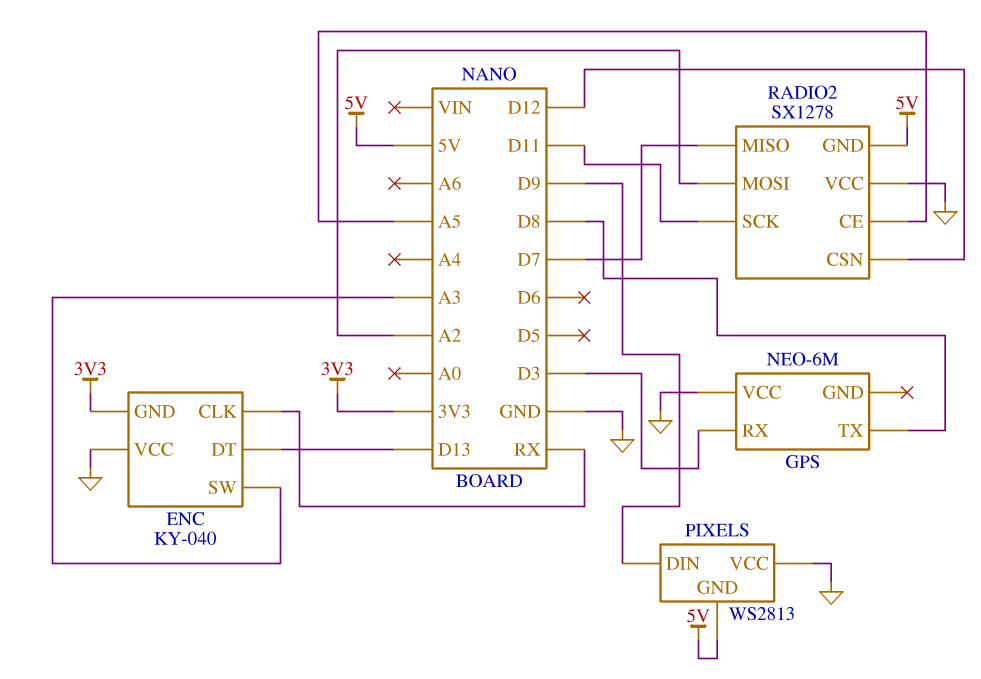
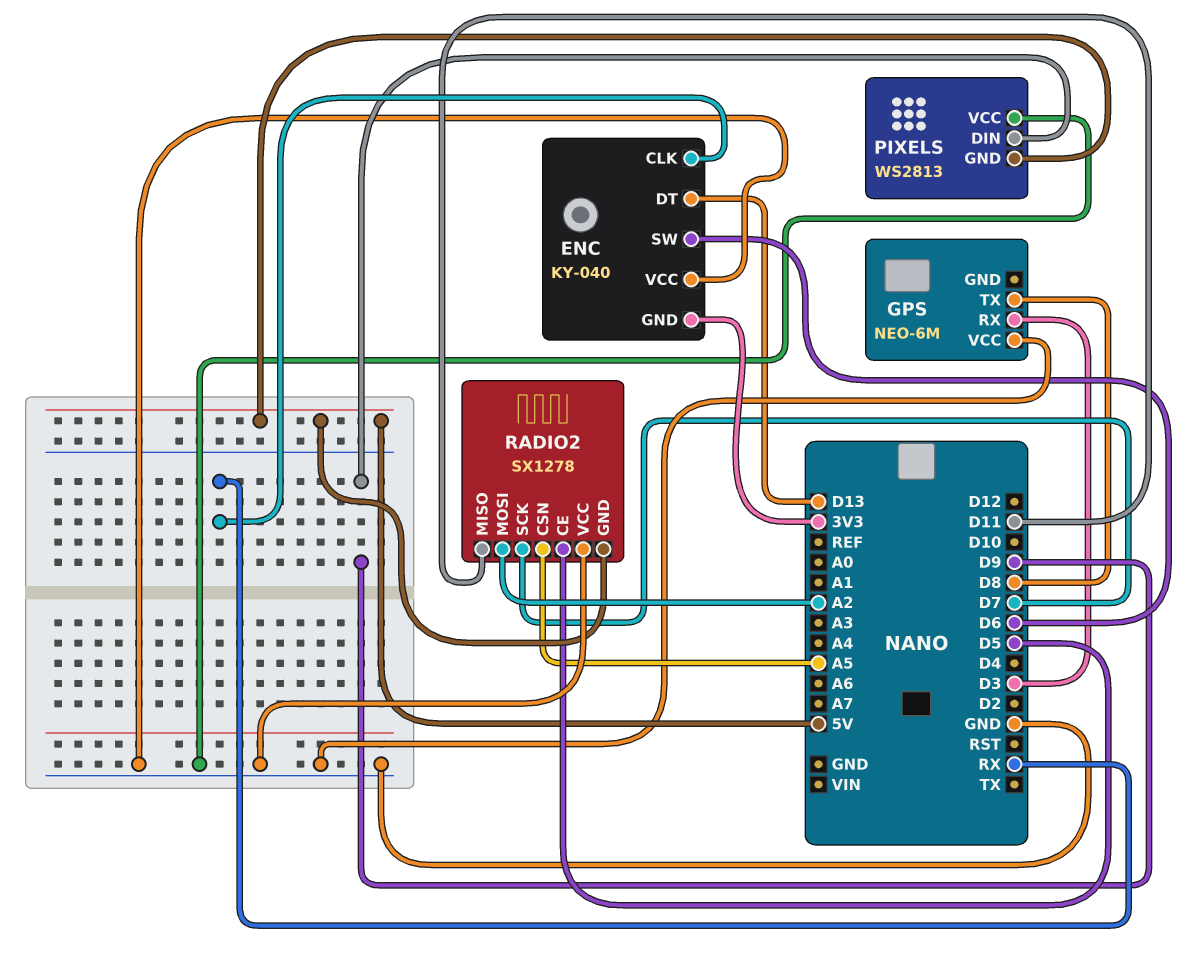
ENC pin SW: A3 -> D6
RADIO2 pin CE: A5 -> D5
RADIO2 pin CSN: D12 -> A5
RADIO2 pin MISO: D7 -> D11
RADIO2 pin SCK: D11 -> D7

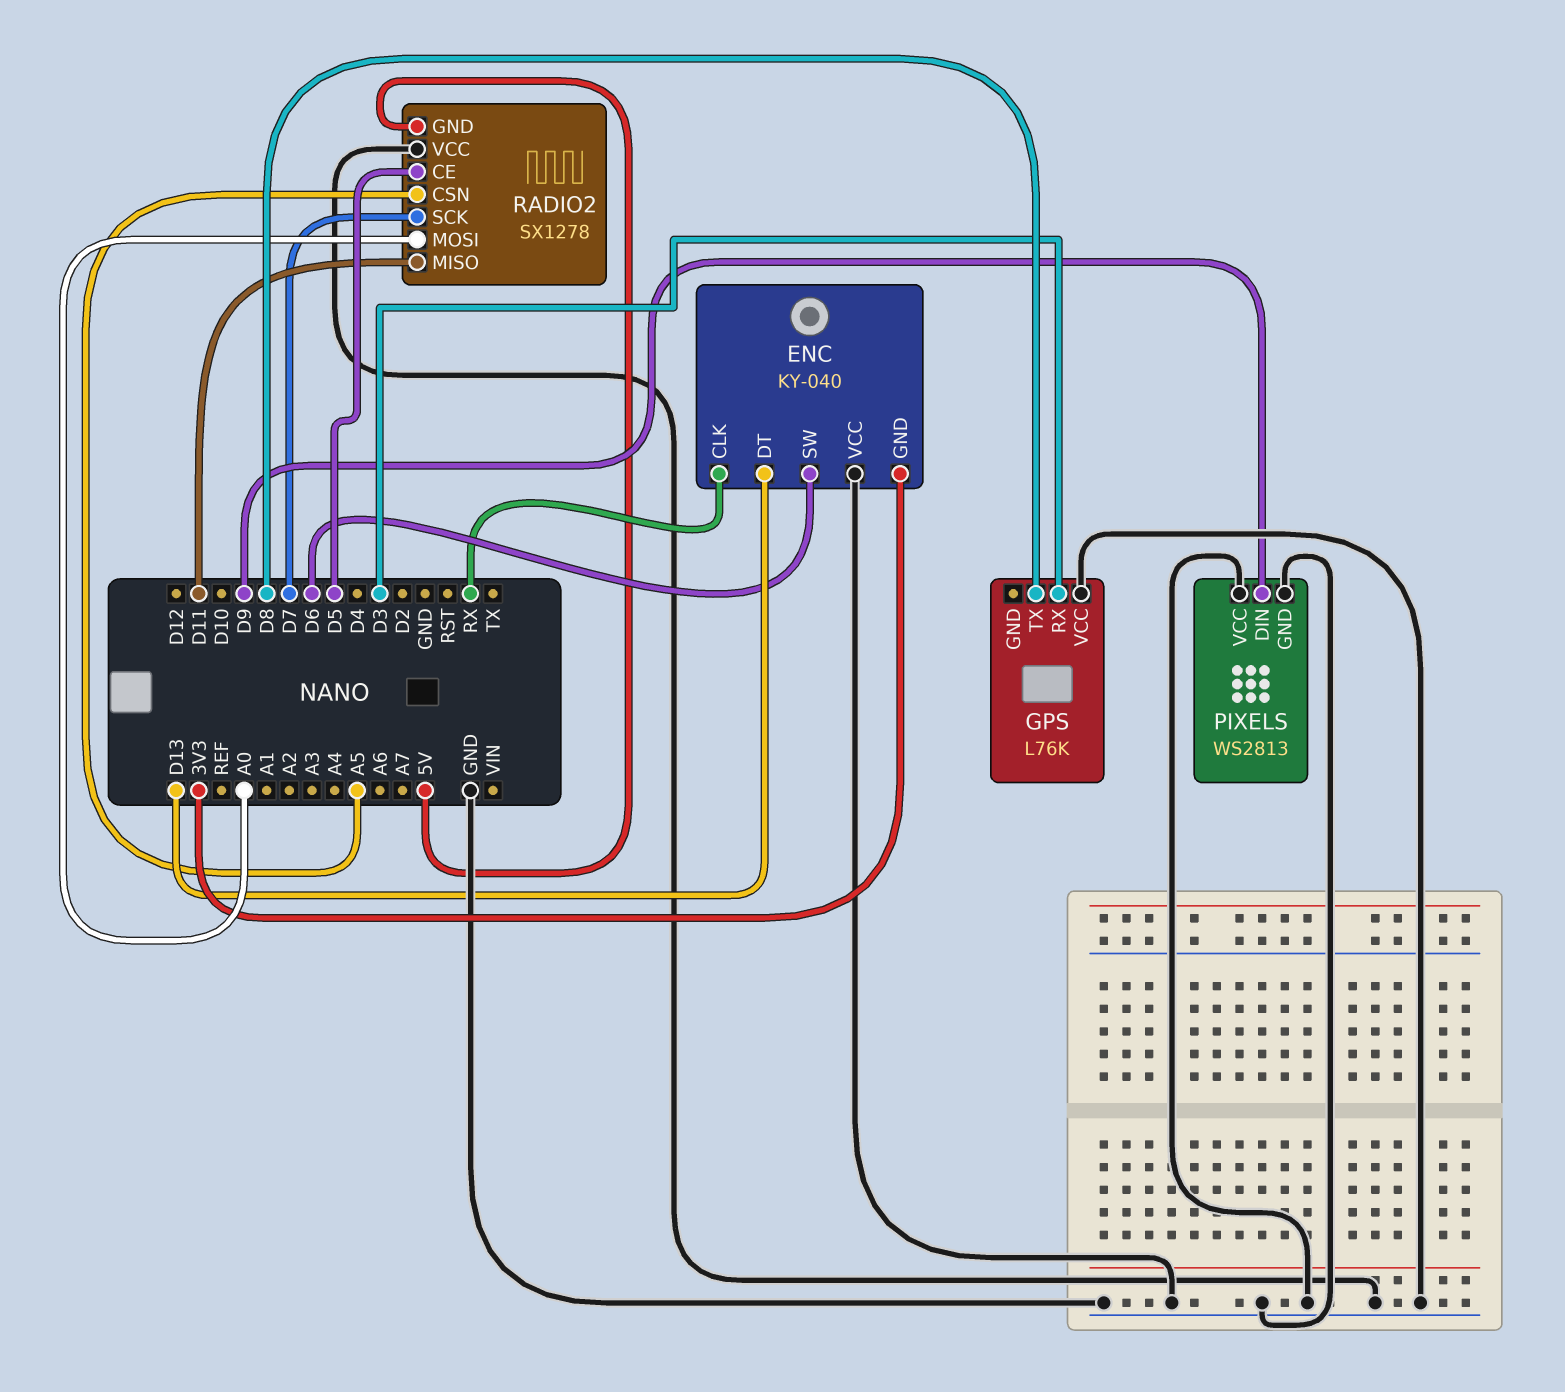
GPS: NEO-6M -> L76K
PIXELS pin GND: 5V -> GND
RADIO2 pin MOSI: A2 -> A0

